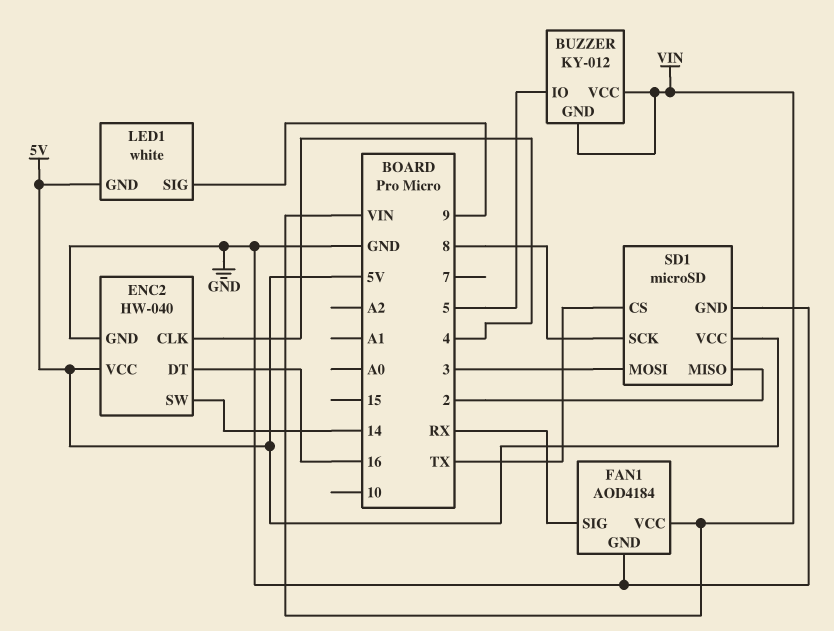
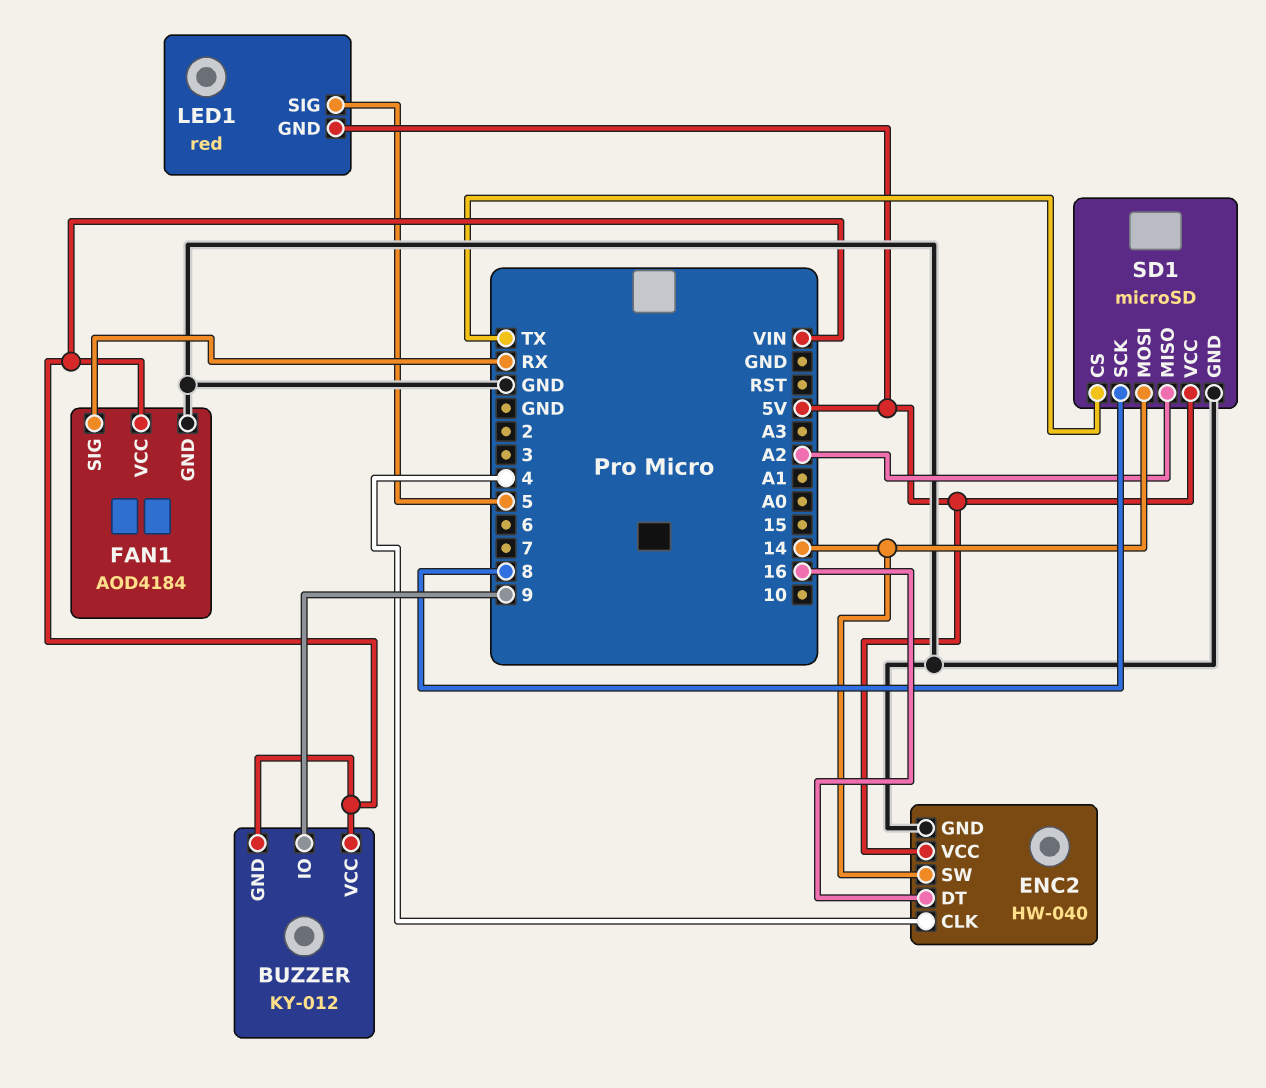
BUZZER pin IO: 5 -> 9
LED1: white -> red
LED1 pin SIG: 9 -> 5
SD1 pin MISO: 2 -> A2
SD1 pin MOSI: 3 -> 14

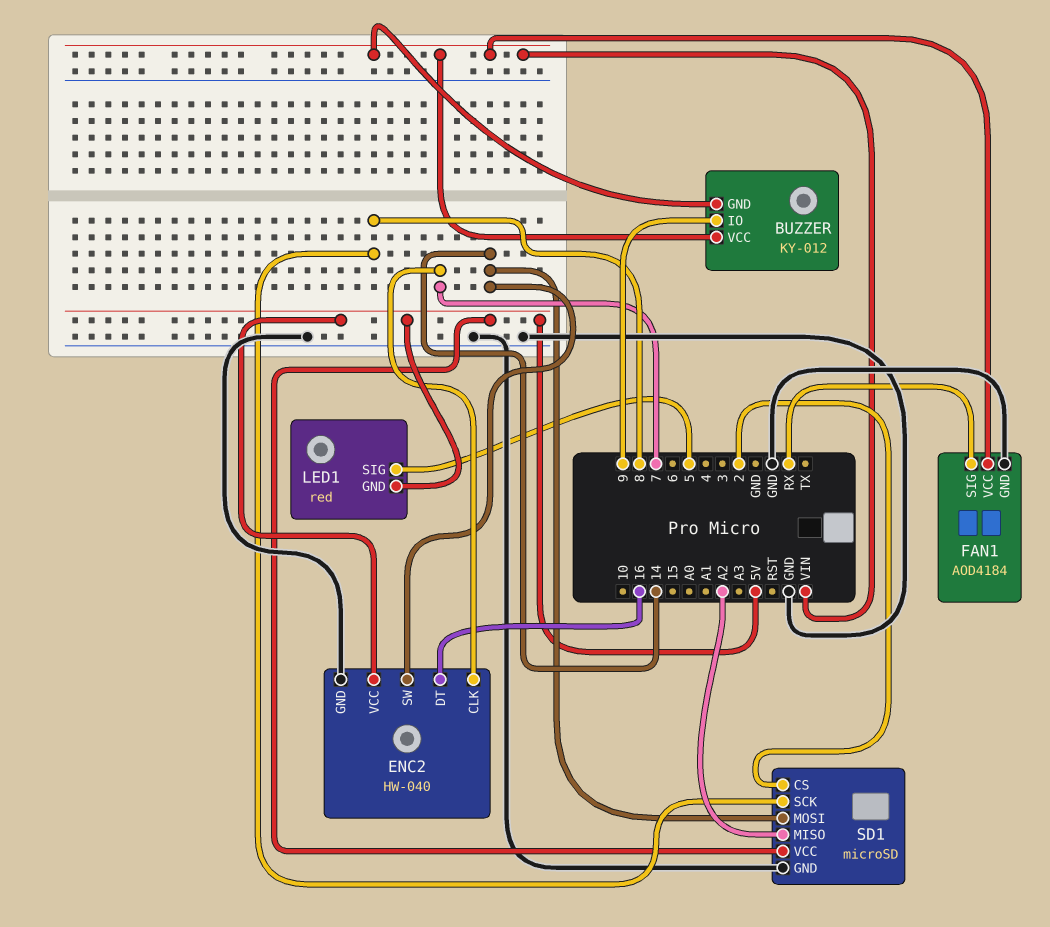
ENC2 pin CLK: 4 -> 7
SD1 pin CS: TX -> 2

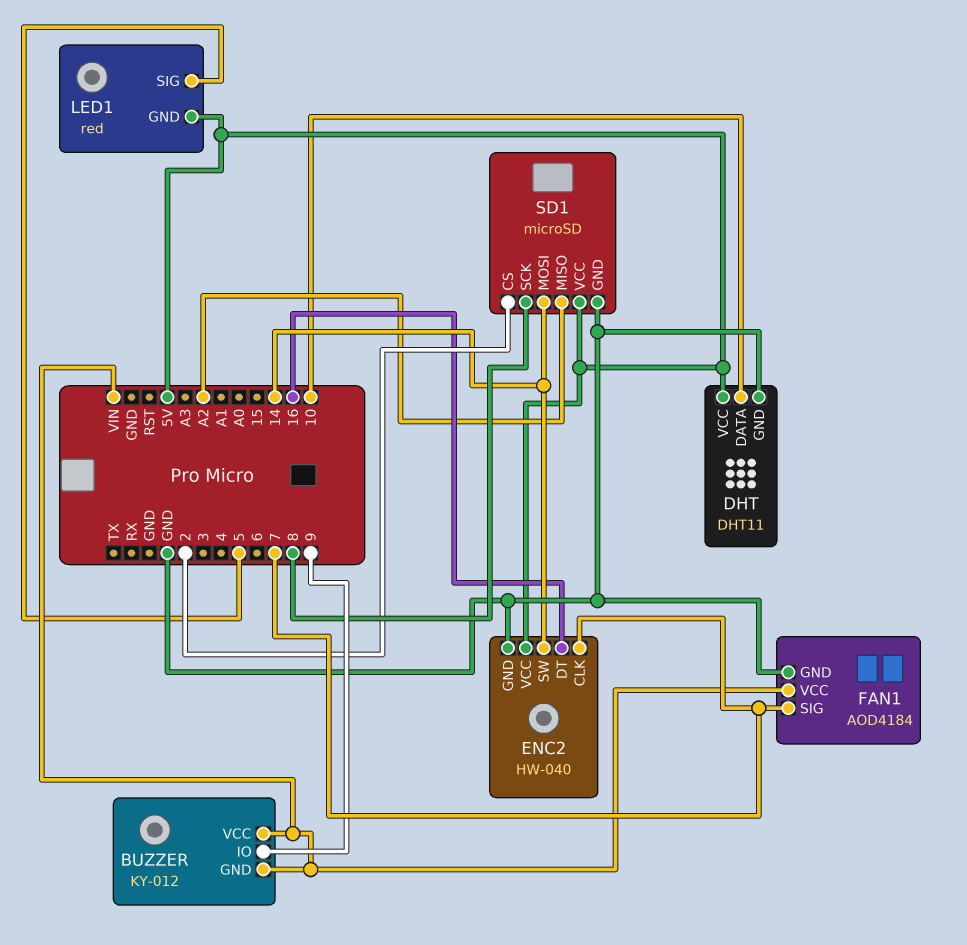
DHT: none -> DHT11
DHT pin DATA: none -> 10
DHT pin GND: none -> GND
DHT pin VCC: none -> 5V
FAN1 pin SIG: RX -> 7

